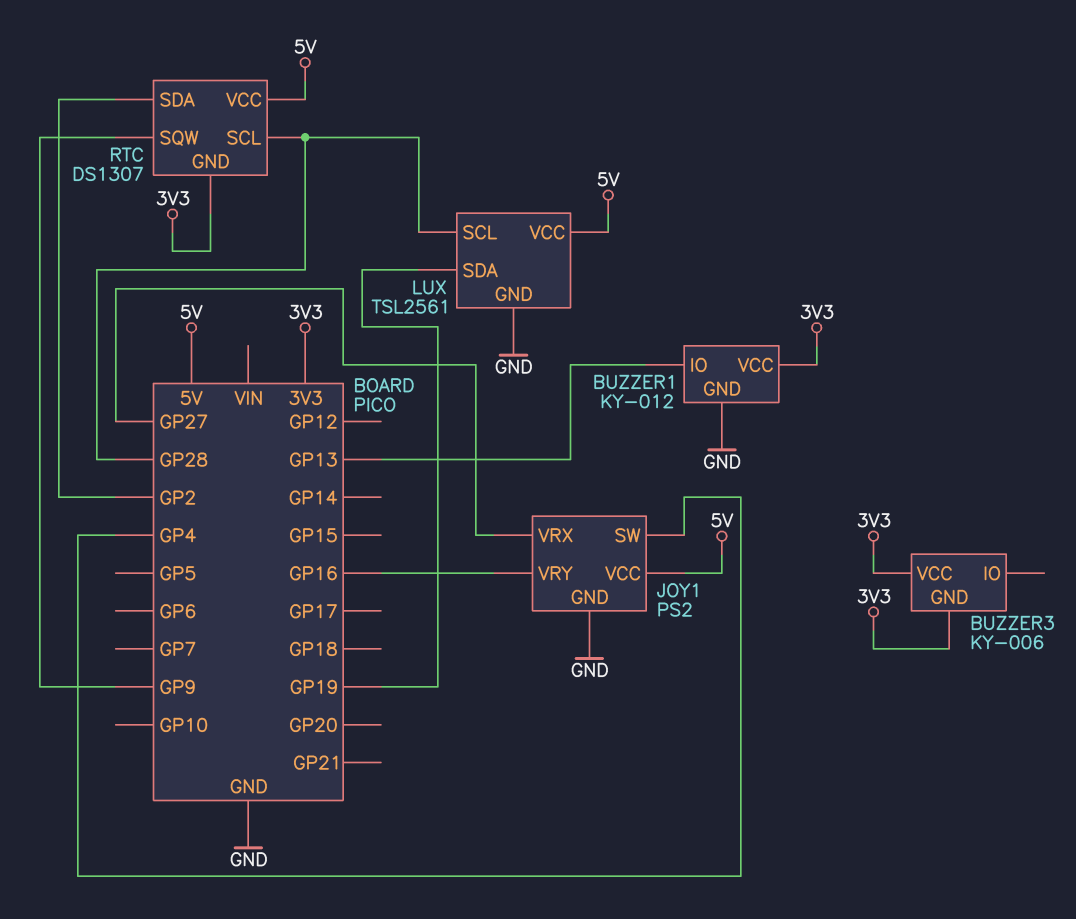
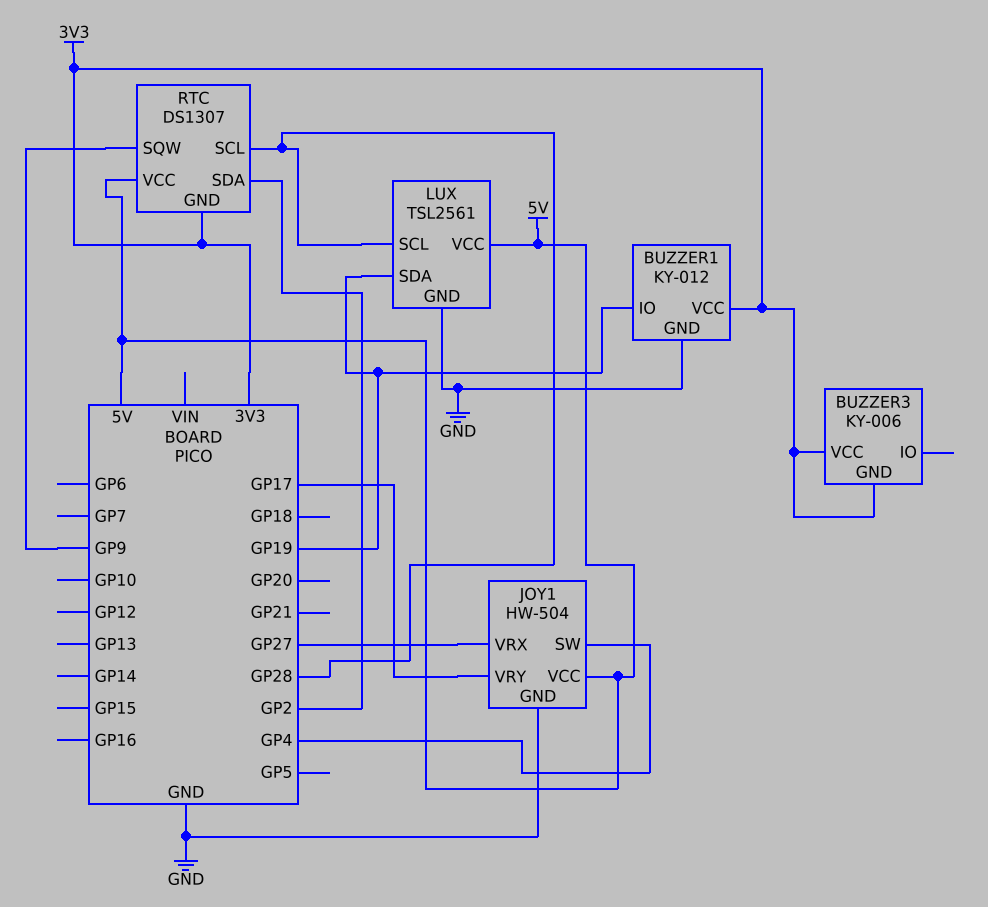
BUZZER1 pin IO: GP13 -> GP19
JOY1: PS2 -> HW-504
JOY1 pin VRY: GP16 -> GP17

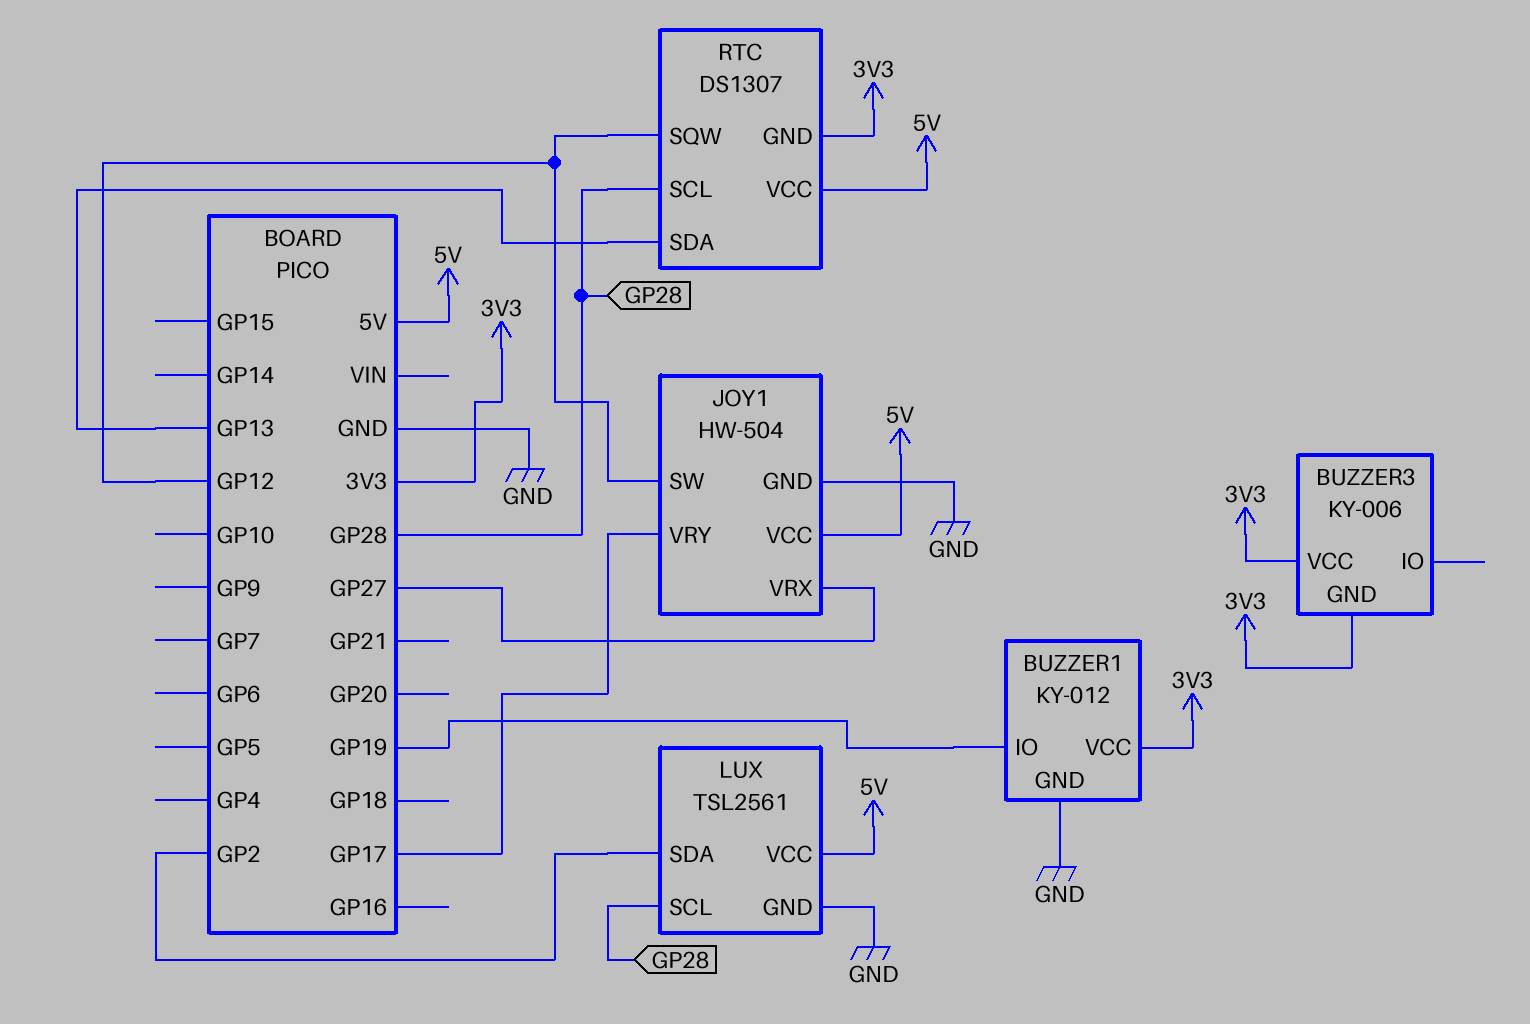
JOY1 pin SW: GP4 -> GP12
LUX pin SDA: GP19 -> GP2
RTC pin SDA: GP2 -> GP13
RTC pin SQW: GP9 -> GP12

